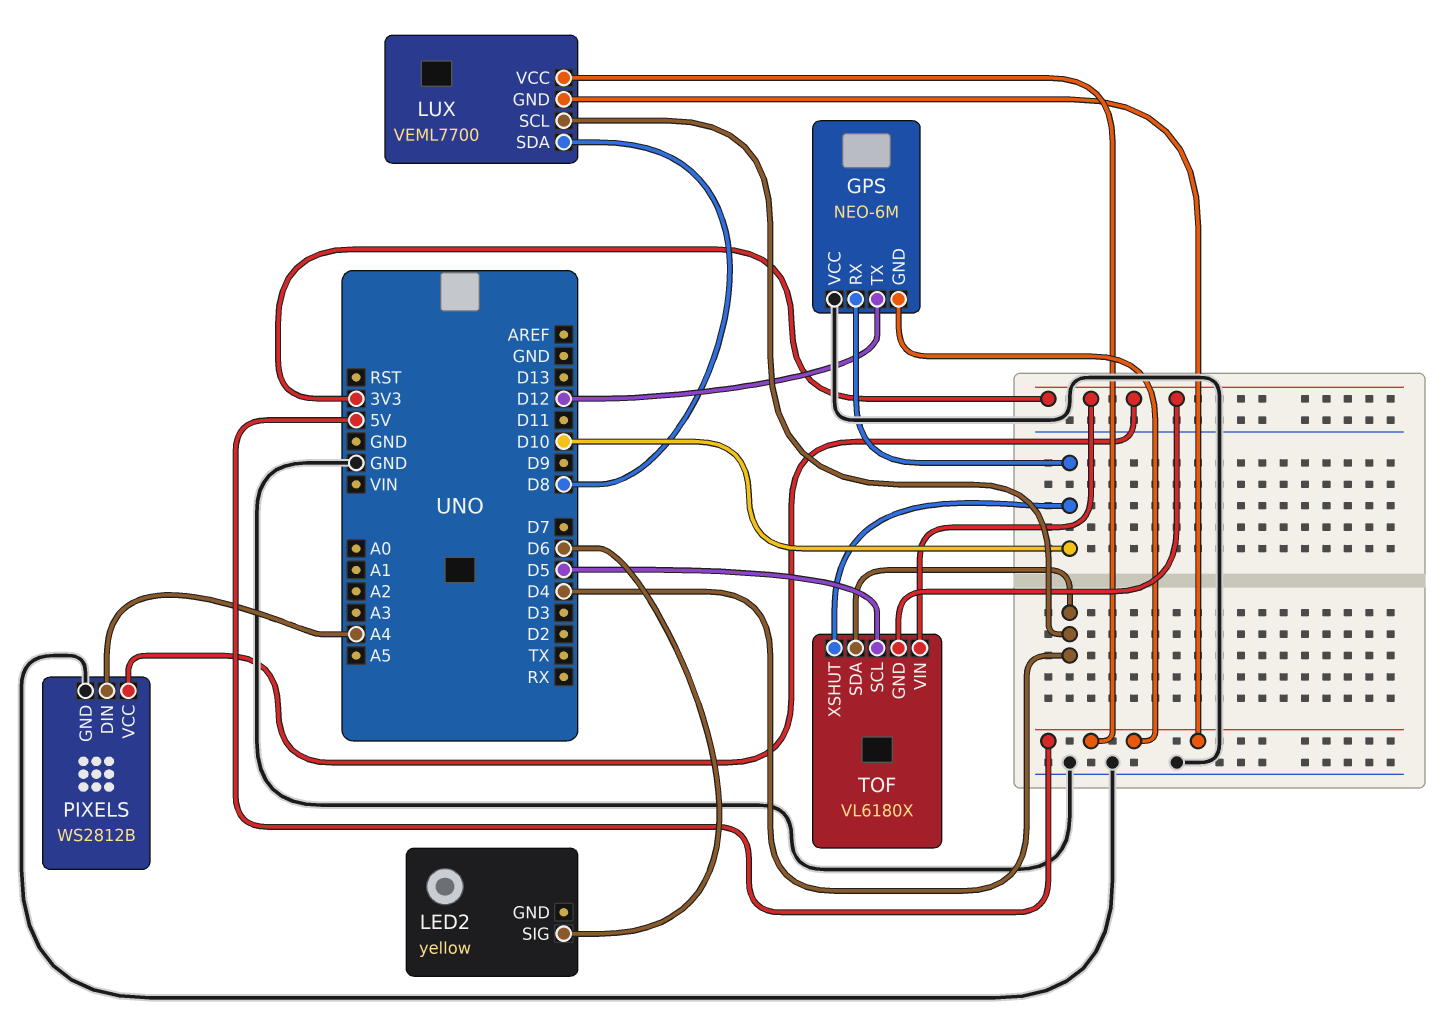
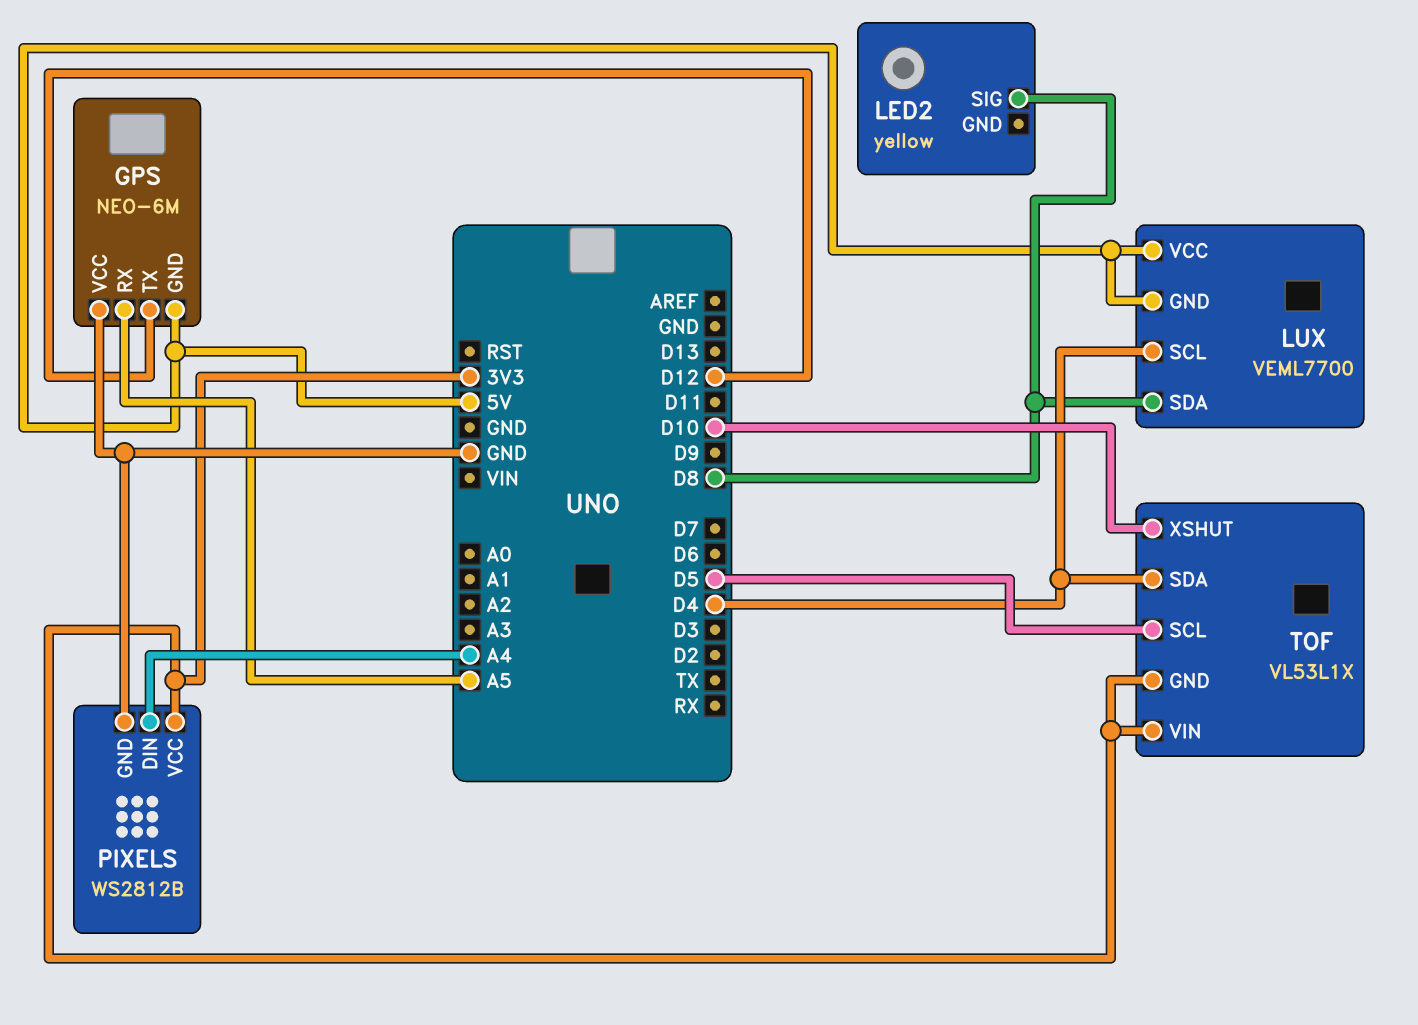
GPS pin RX: D10 -> A5
LED2 pin SIG: D6 -> D8
TOF: VL6180X -> VL53L1X

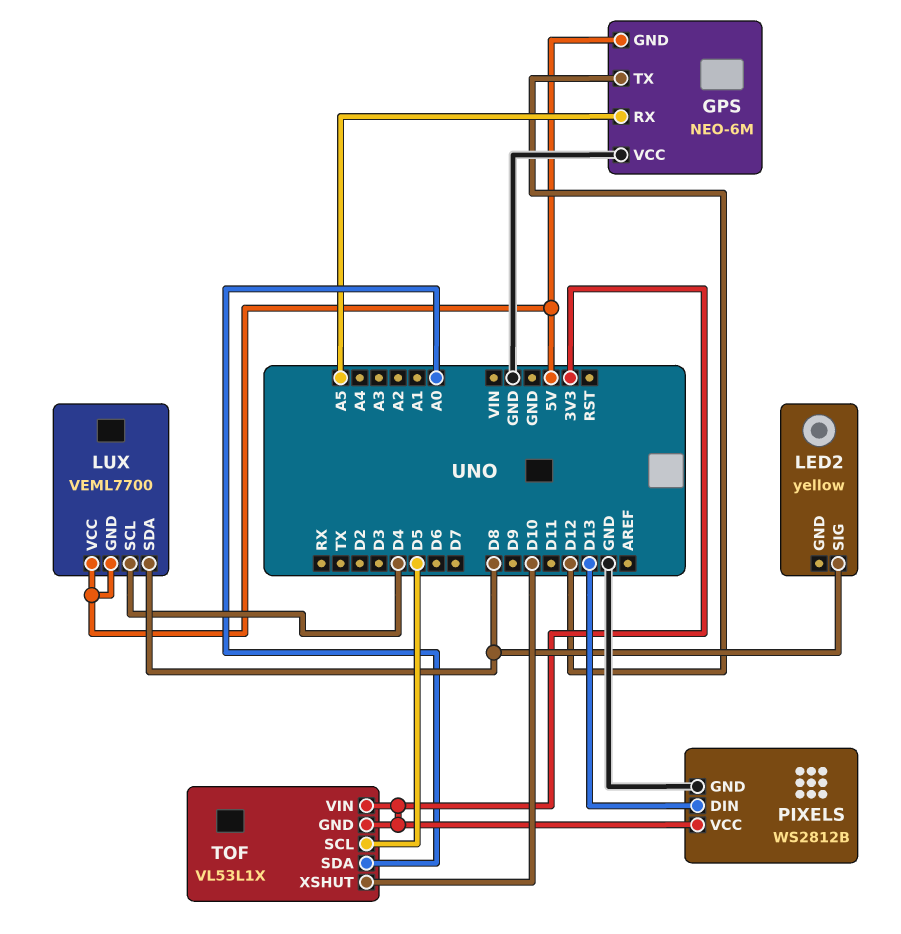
PIXELS pin DIN: A4 -> D13
TOF pin SDA: D4 -> A0

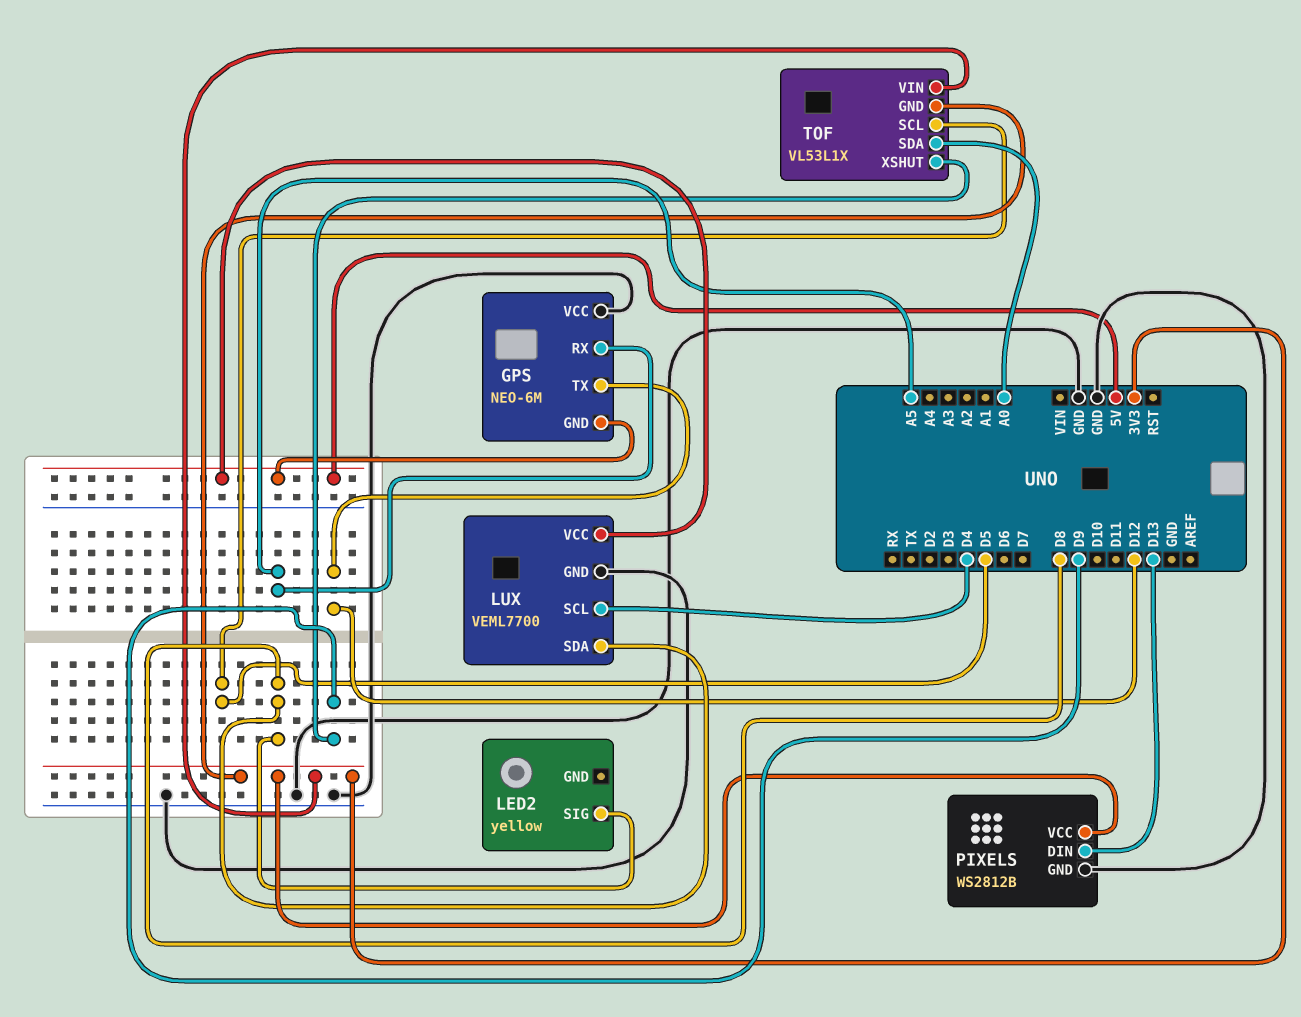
LUX pin GND: 5V -> GND
TOF pin XSHUT: D10 -> D9

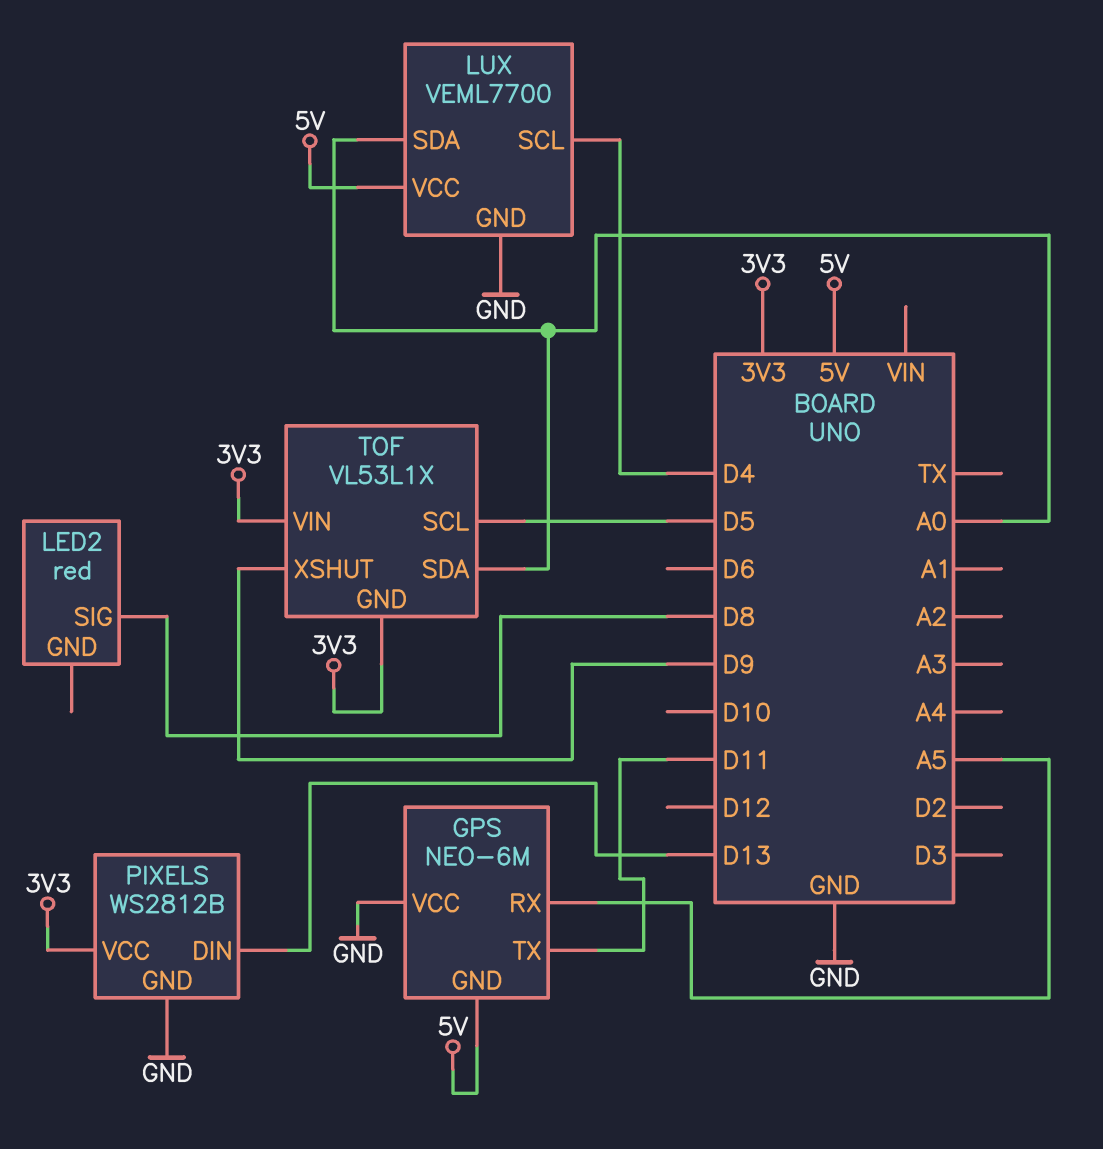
GPS pin TX: D12 -> D11
LED2: yellow -> red
LUX pin SDA: D8 -> A0

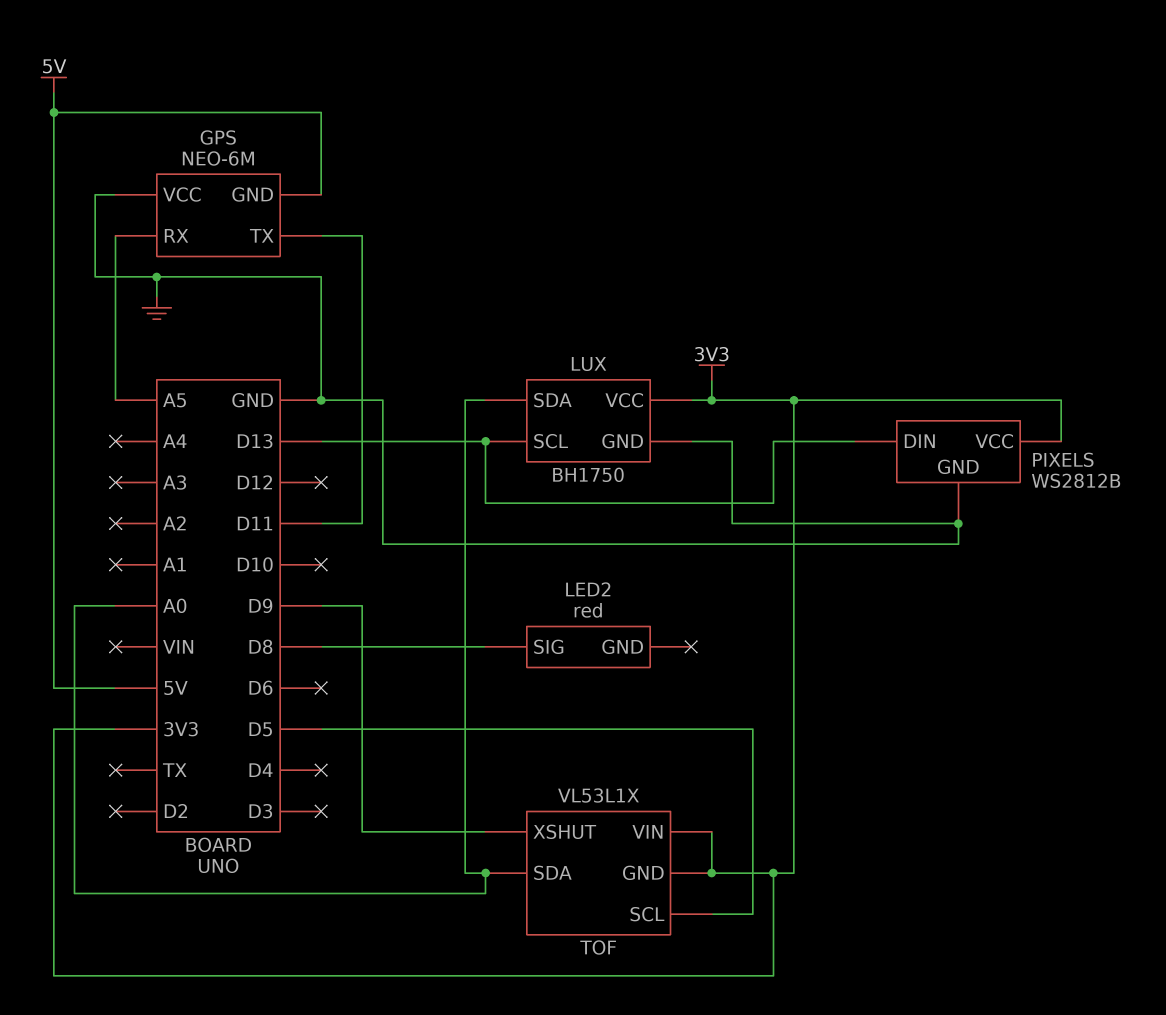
LUX: VEML7700 -> BH1750
LUX pin SCL: D4 -> D13
LUX pin VCC: 5V -> 3V3

